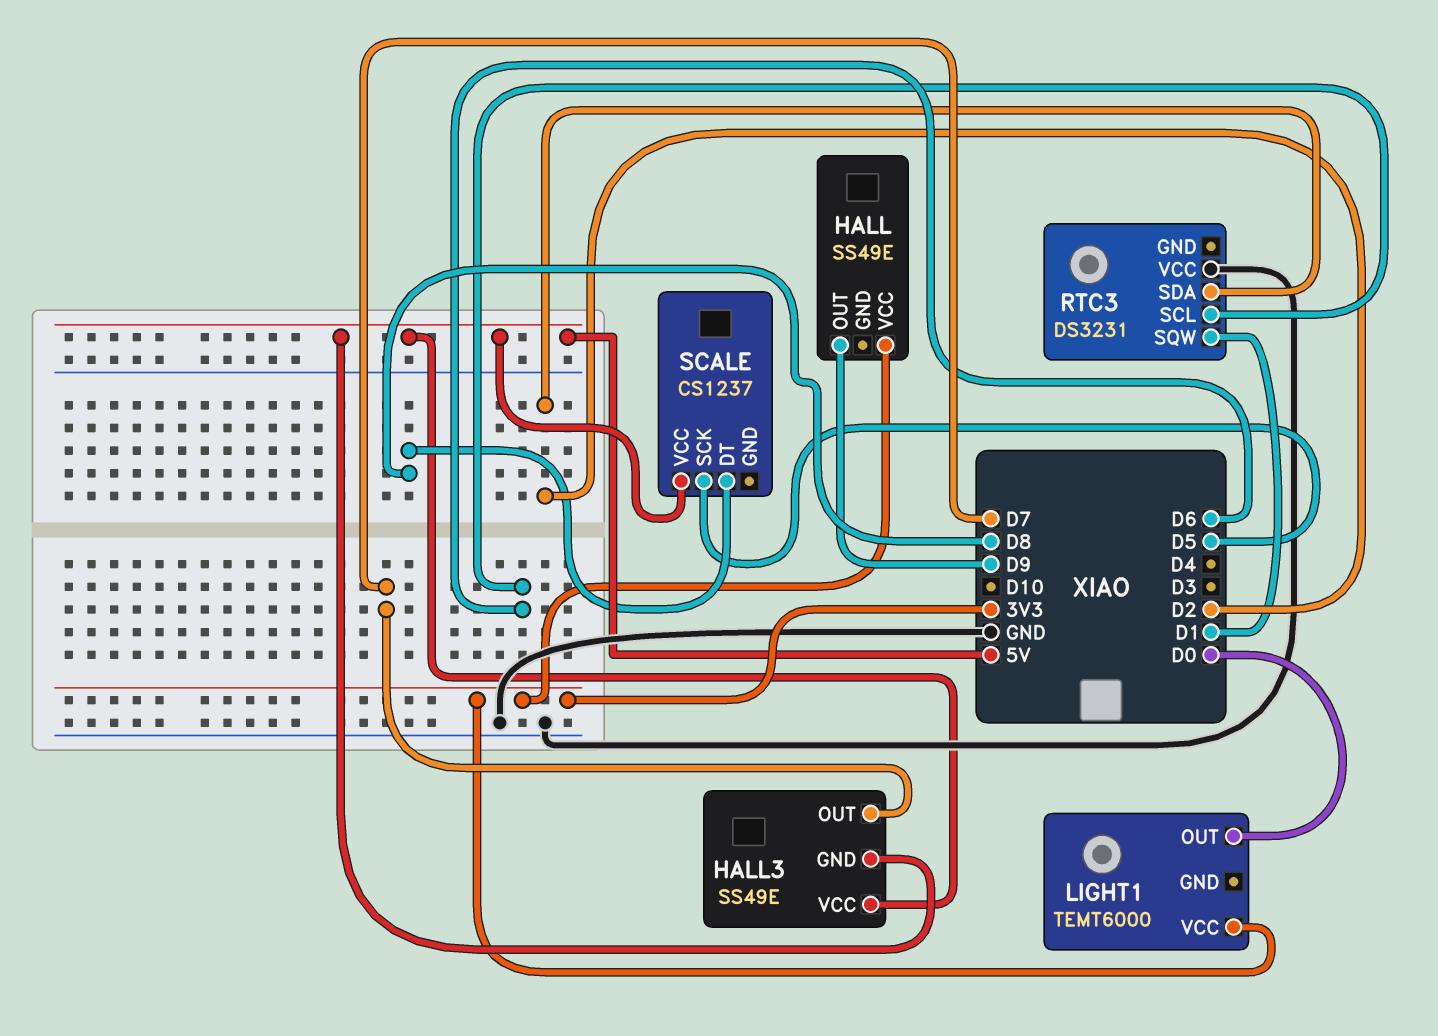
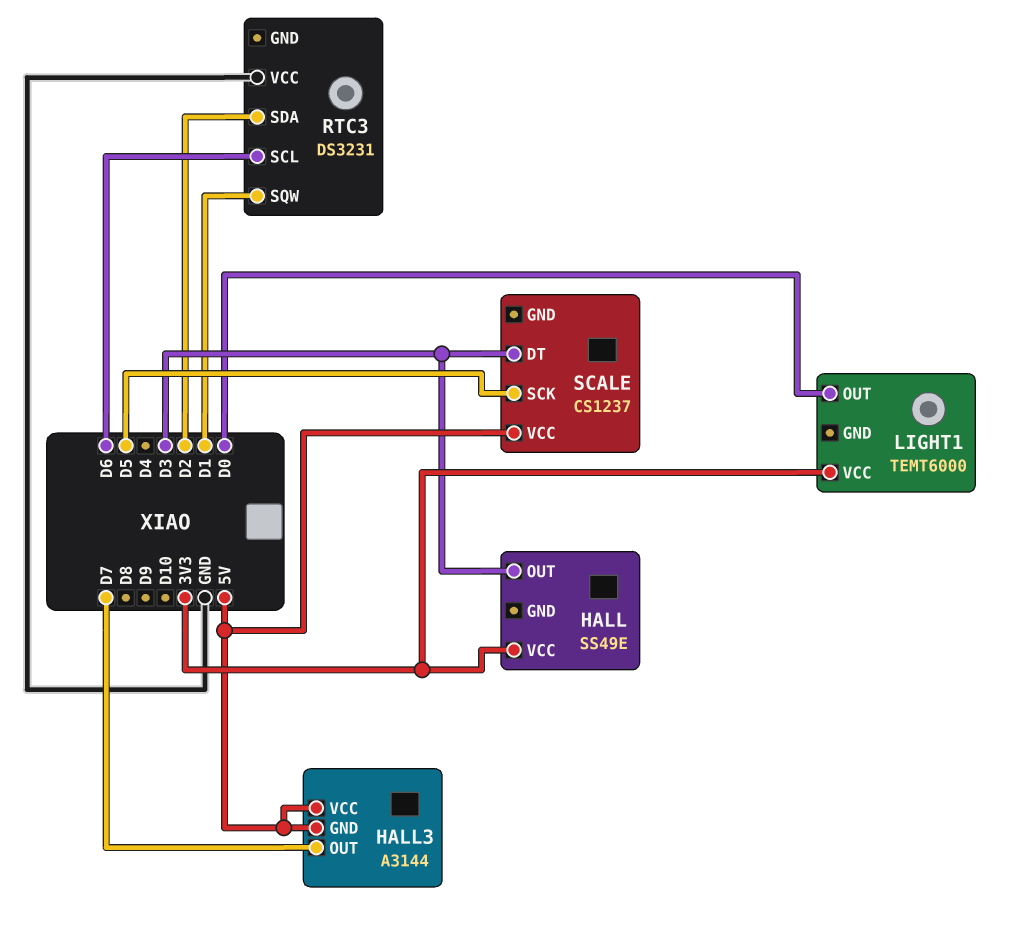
HALL pin OUT: D9 -> D3
HALL3: SS49E -> A3144
SCALE pin DT: D8 -> D3

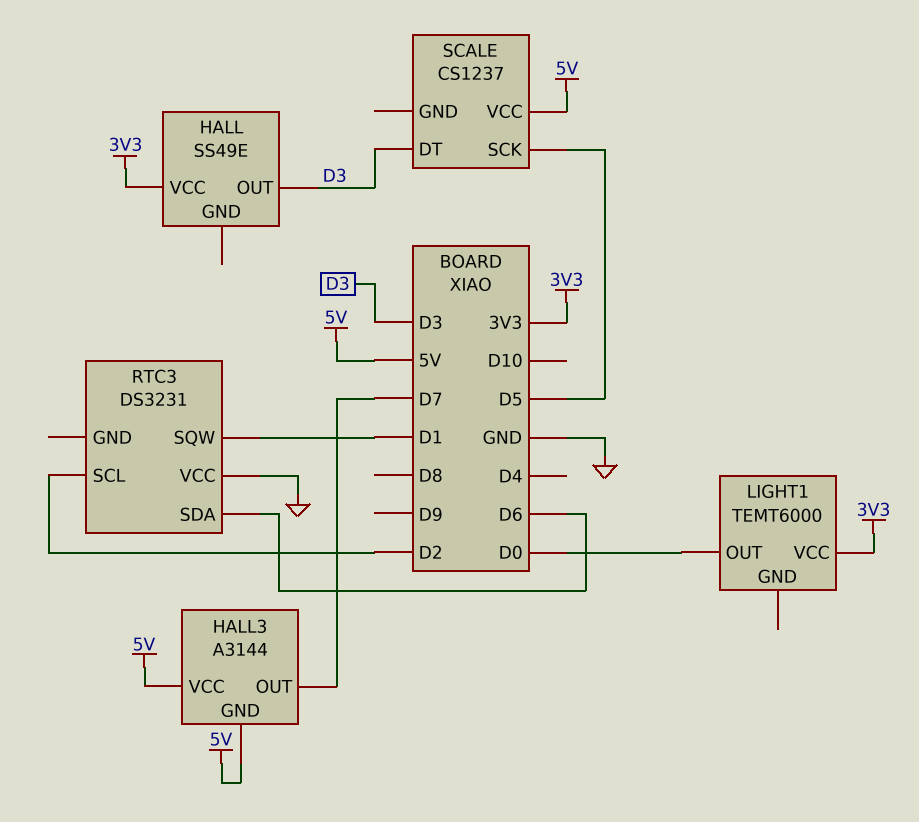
RTC3 pin SCL: D6 -> D2
RTC3 pin SDA: D2 -> D6

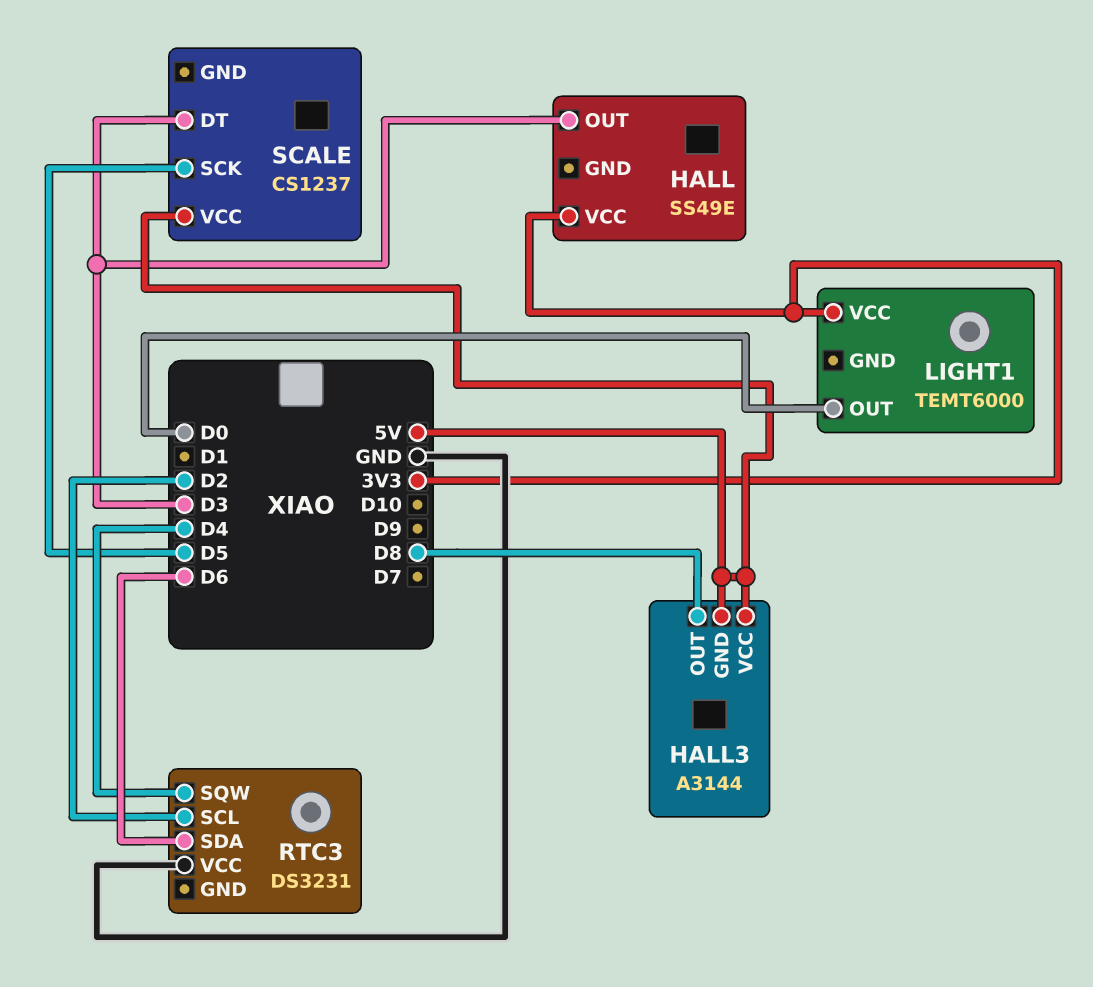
HALL3 pin OUT: D7 -> D8
RTC3 pin SQW: D1 -> D4

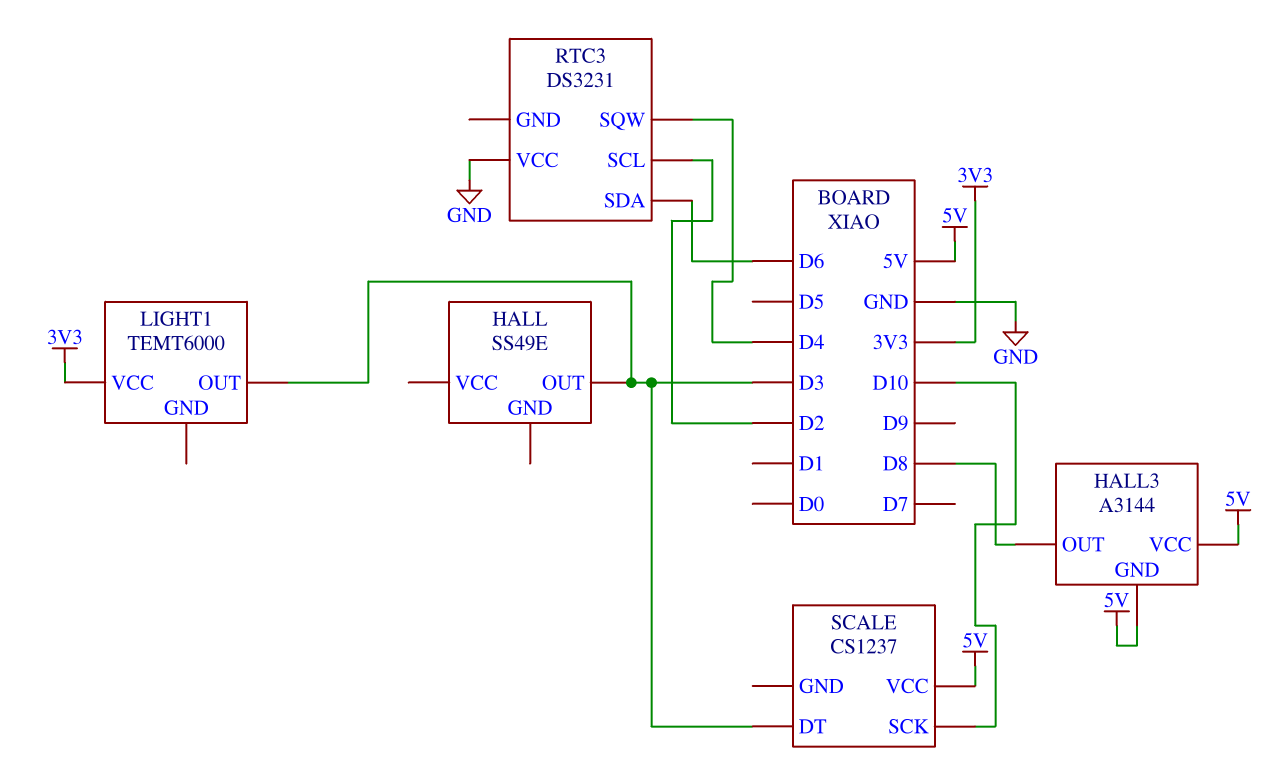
HALL pin VCC: 3V3 -> none
LIGHT1 pin OUT: D0 -> D3
SCALE pin SCK: D5 -> D10

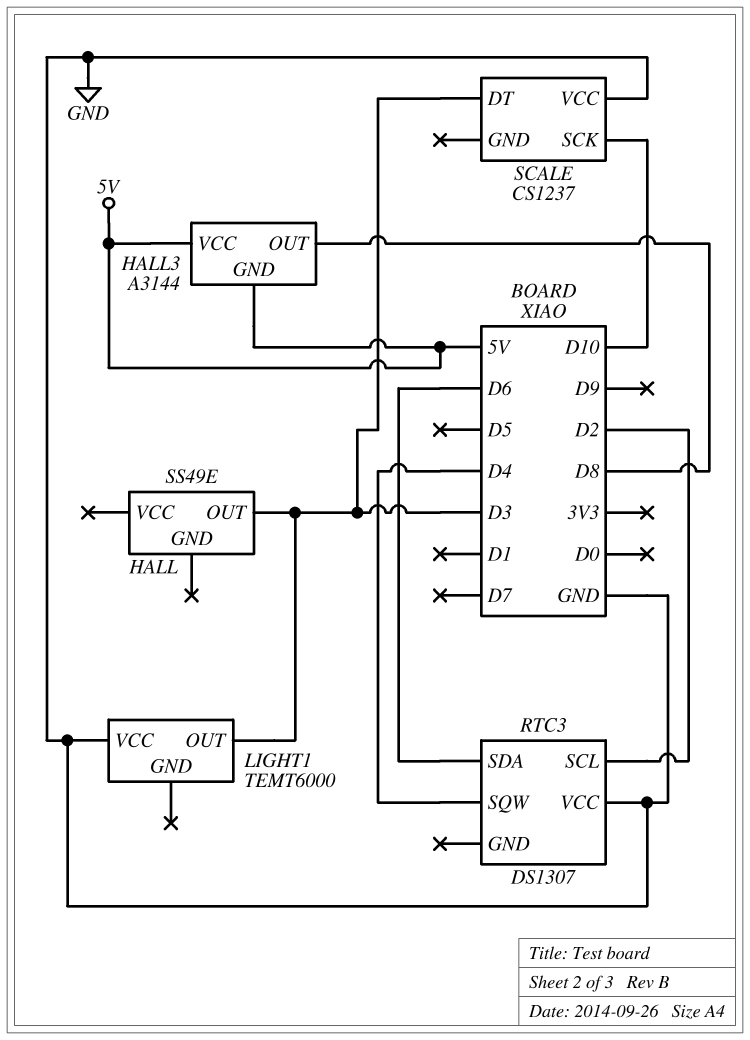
LIGHT1 pin VCC: 3V3 -> GND
RTC3: DS3231 -> DS1307
SCALE pin VCC: 5V -> GND

